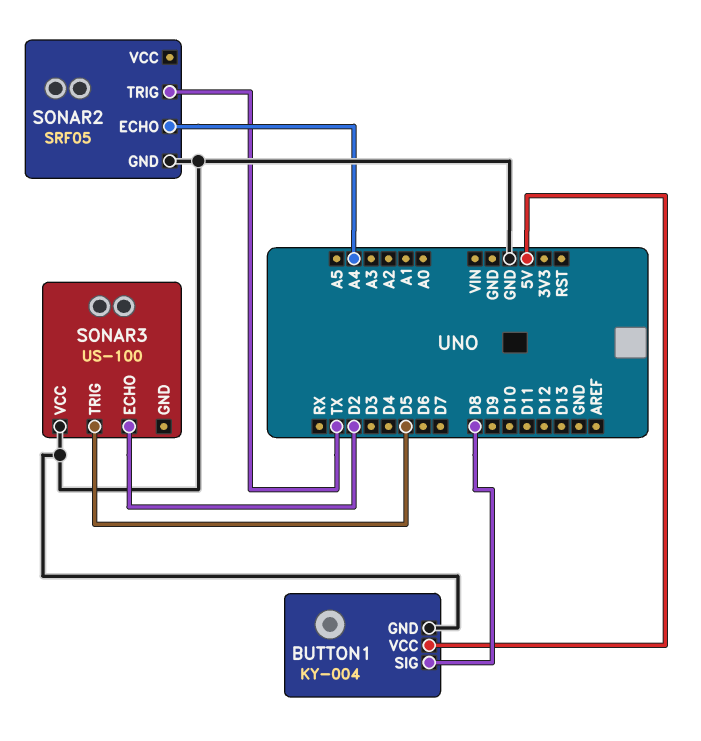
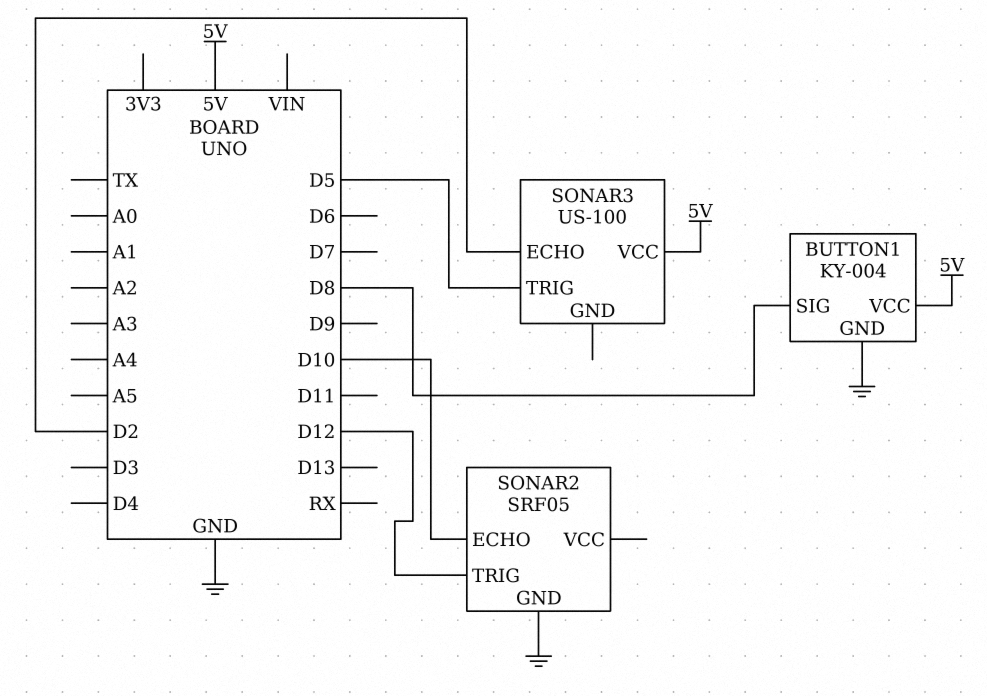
SONAR2 pin ECHO: A4 -> D10
SONAR2 pin TRIG: TX -> D12
SONAR3 pin VCC: GND -> 5V

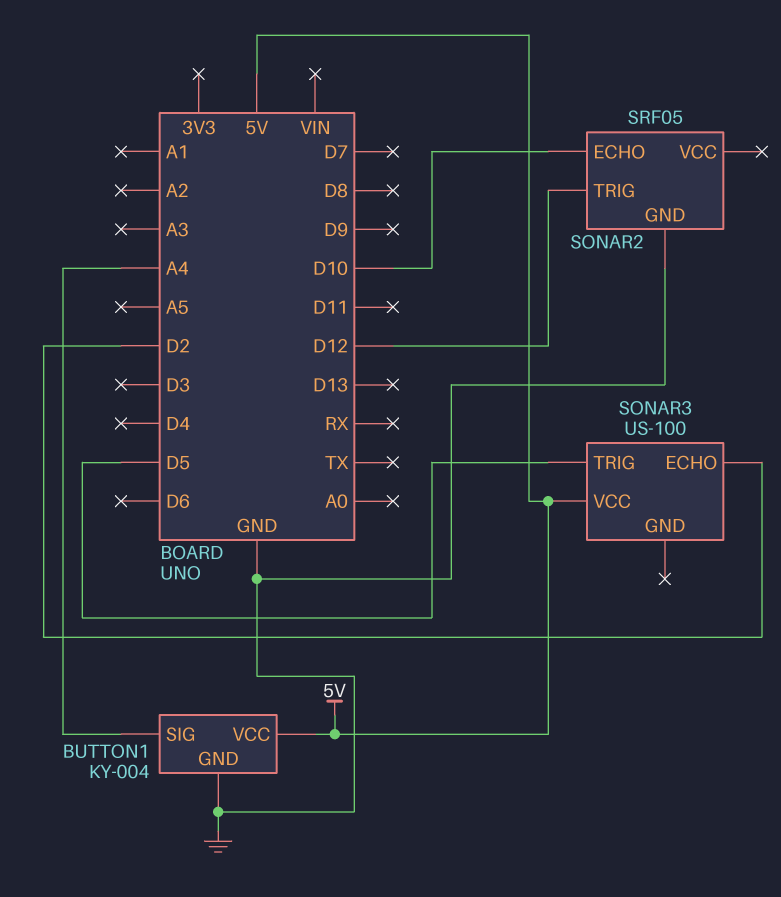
BUTTON1 pin SIG: D8 -> A4

